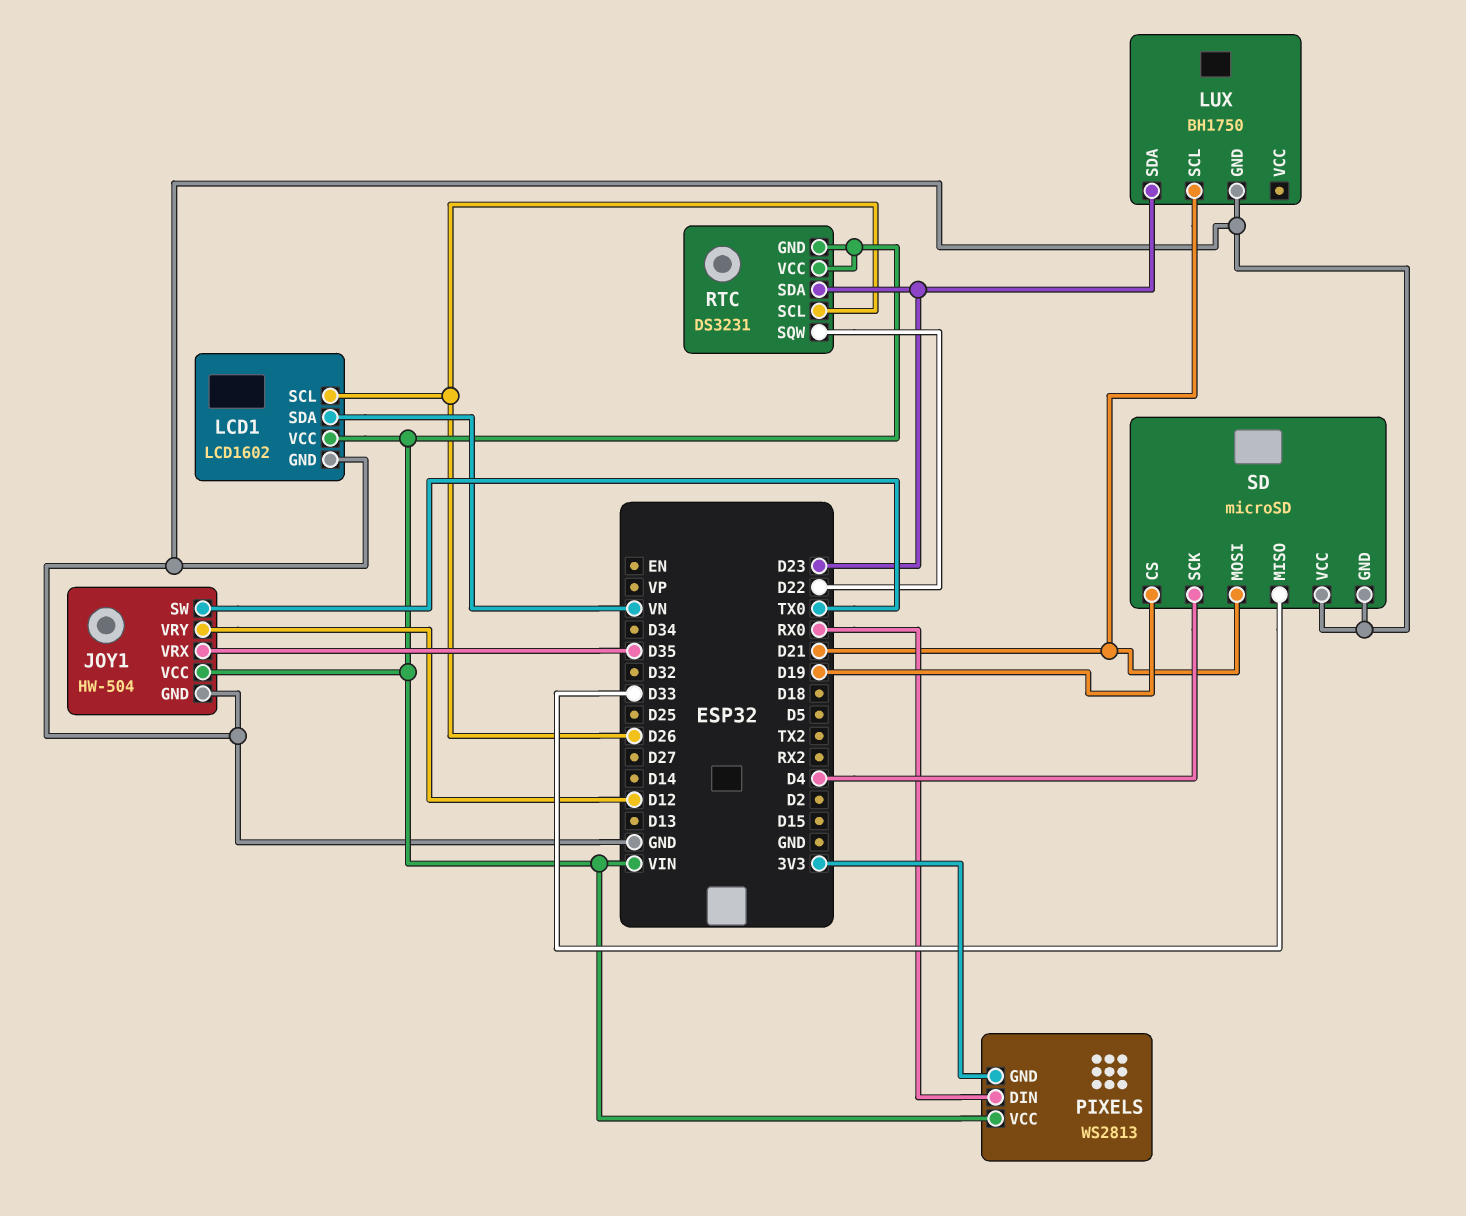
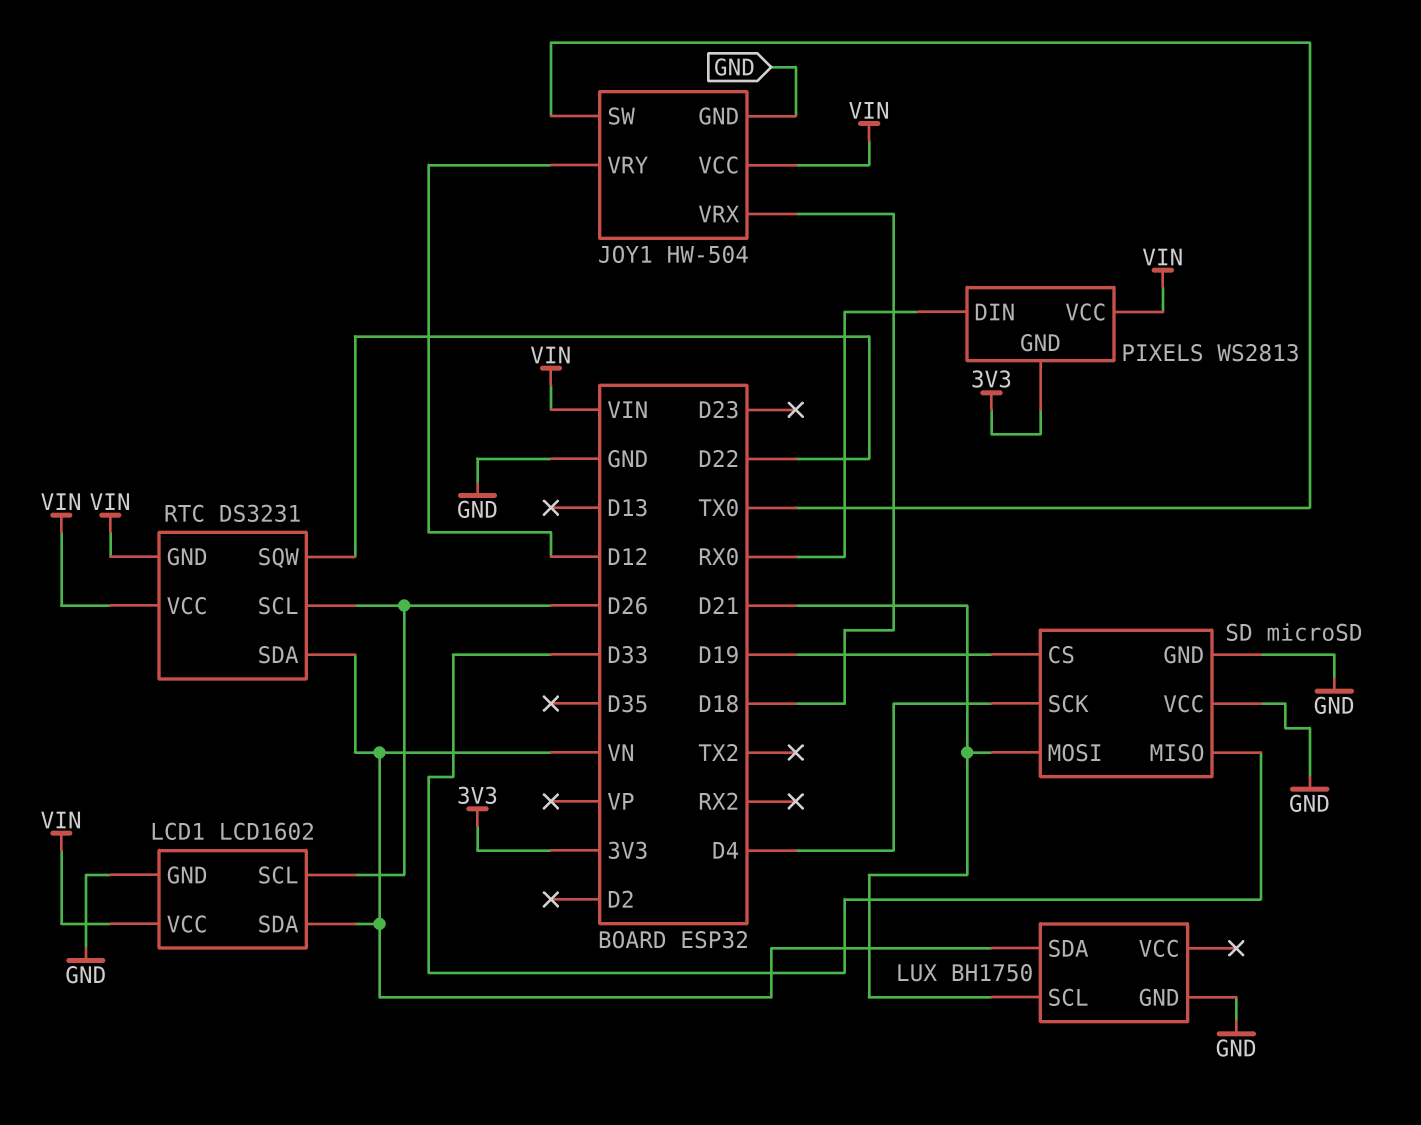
JOY1 pin VRX: D35 -> D18
LUX pin SDA: D23 -> VN
RTC pin SDA: D23 -> VN

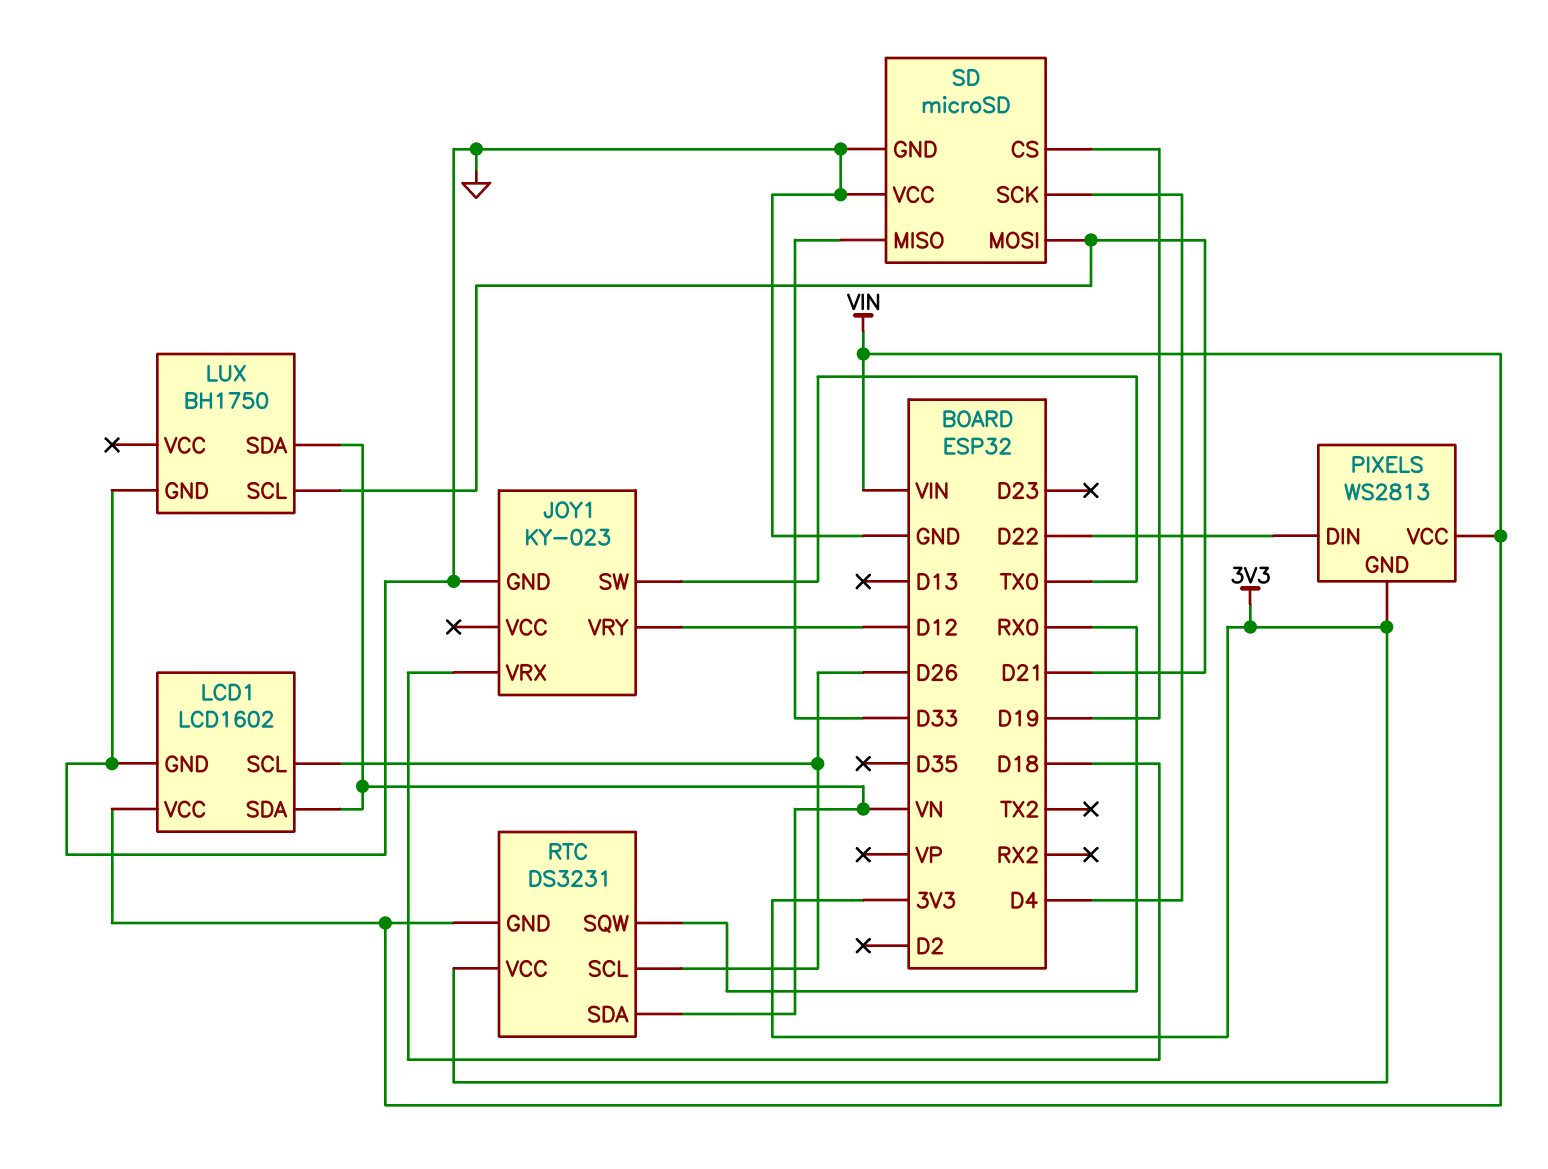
JOY1: HW-504 -> KY-023
JOY1 pin VCC: VIN -> none
PIXELS pin DIN: RX0 -> D22
RTC pin SQW: D22 -> RX0
RTC pin VCC: VIN -> 3V3

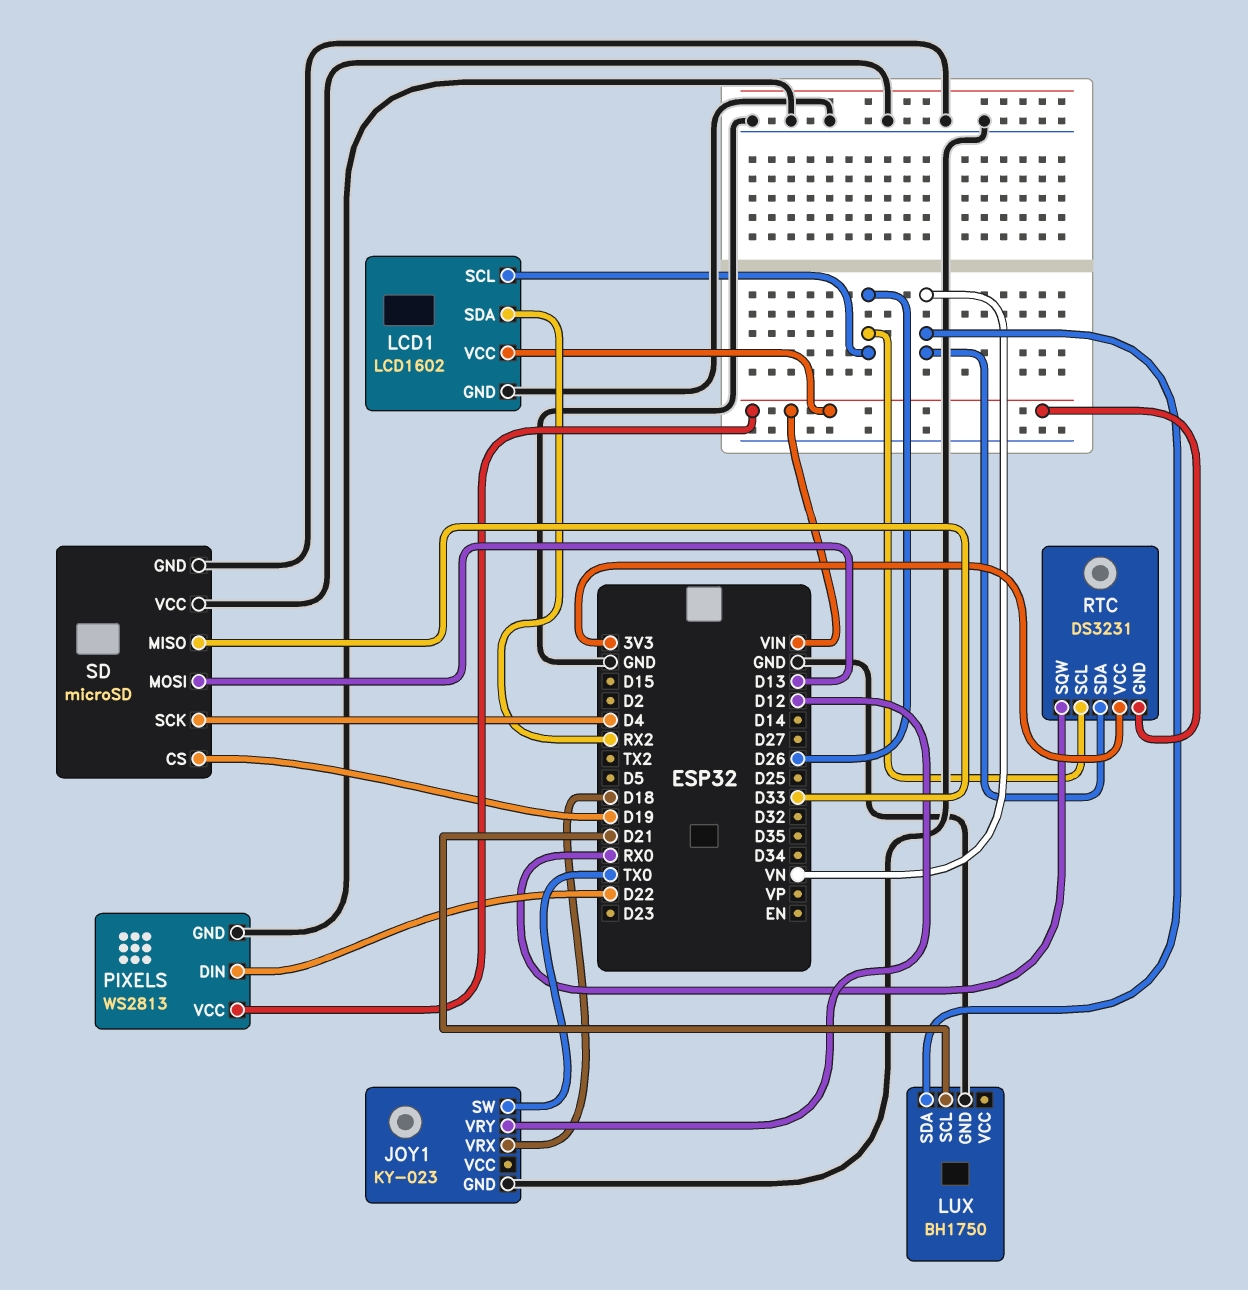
LCD1 pin SDA: VN -> RX2
PIXELS pin GND: 3V3 -> GND
SD pin MOSI: D21 -> D13

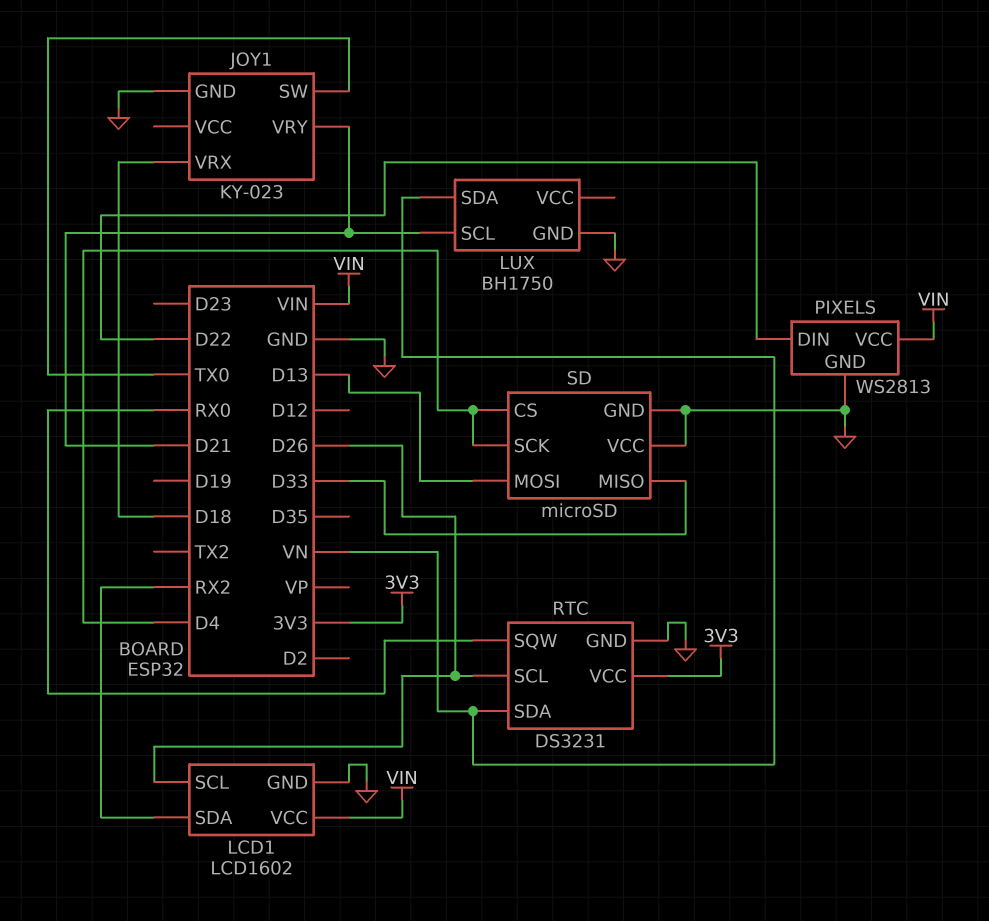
JOY1 pin VRY: D12 -> D21
RTC pin GND: VIN -> GND
SD pin CS: D19 -> D4

